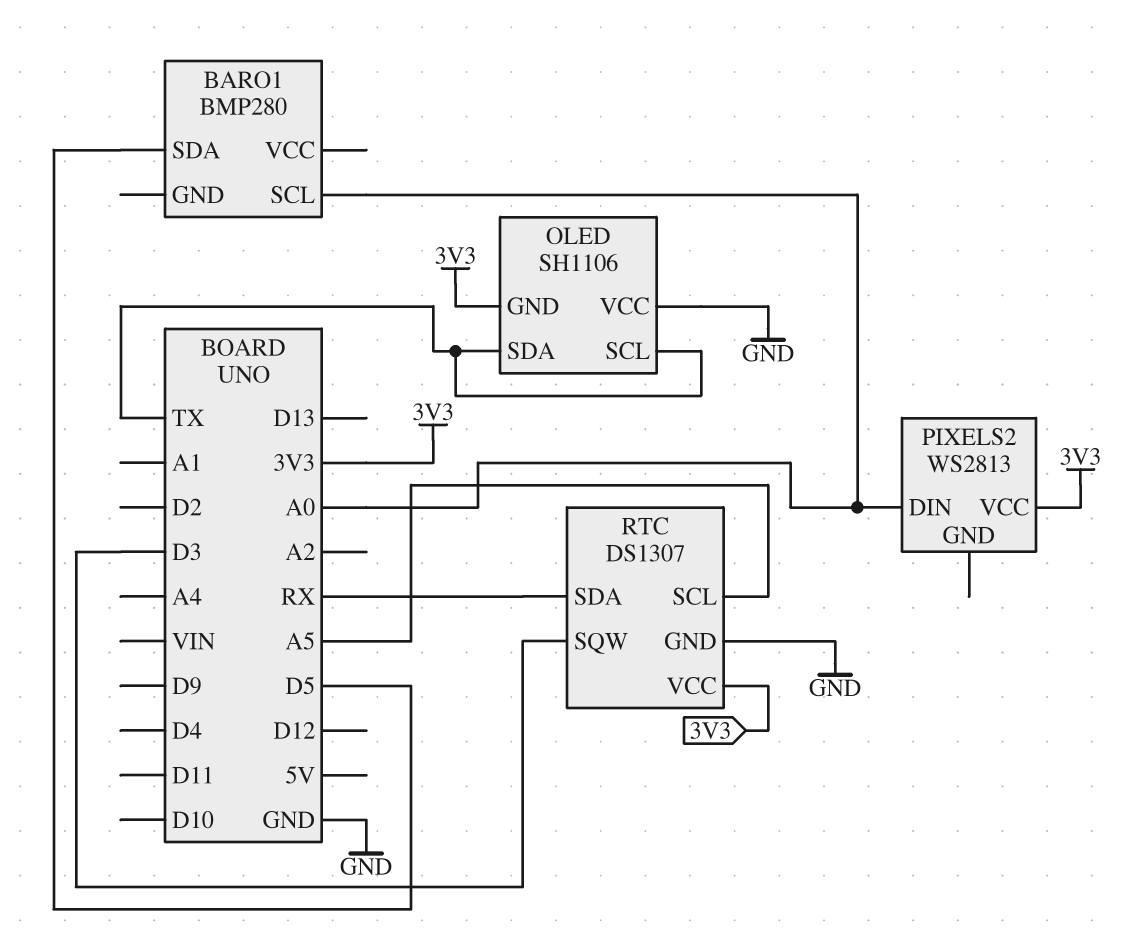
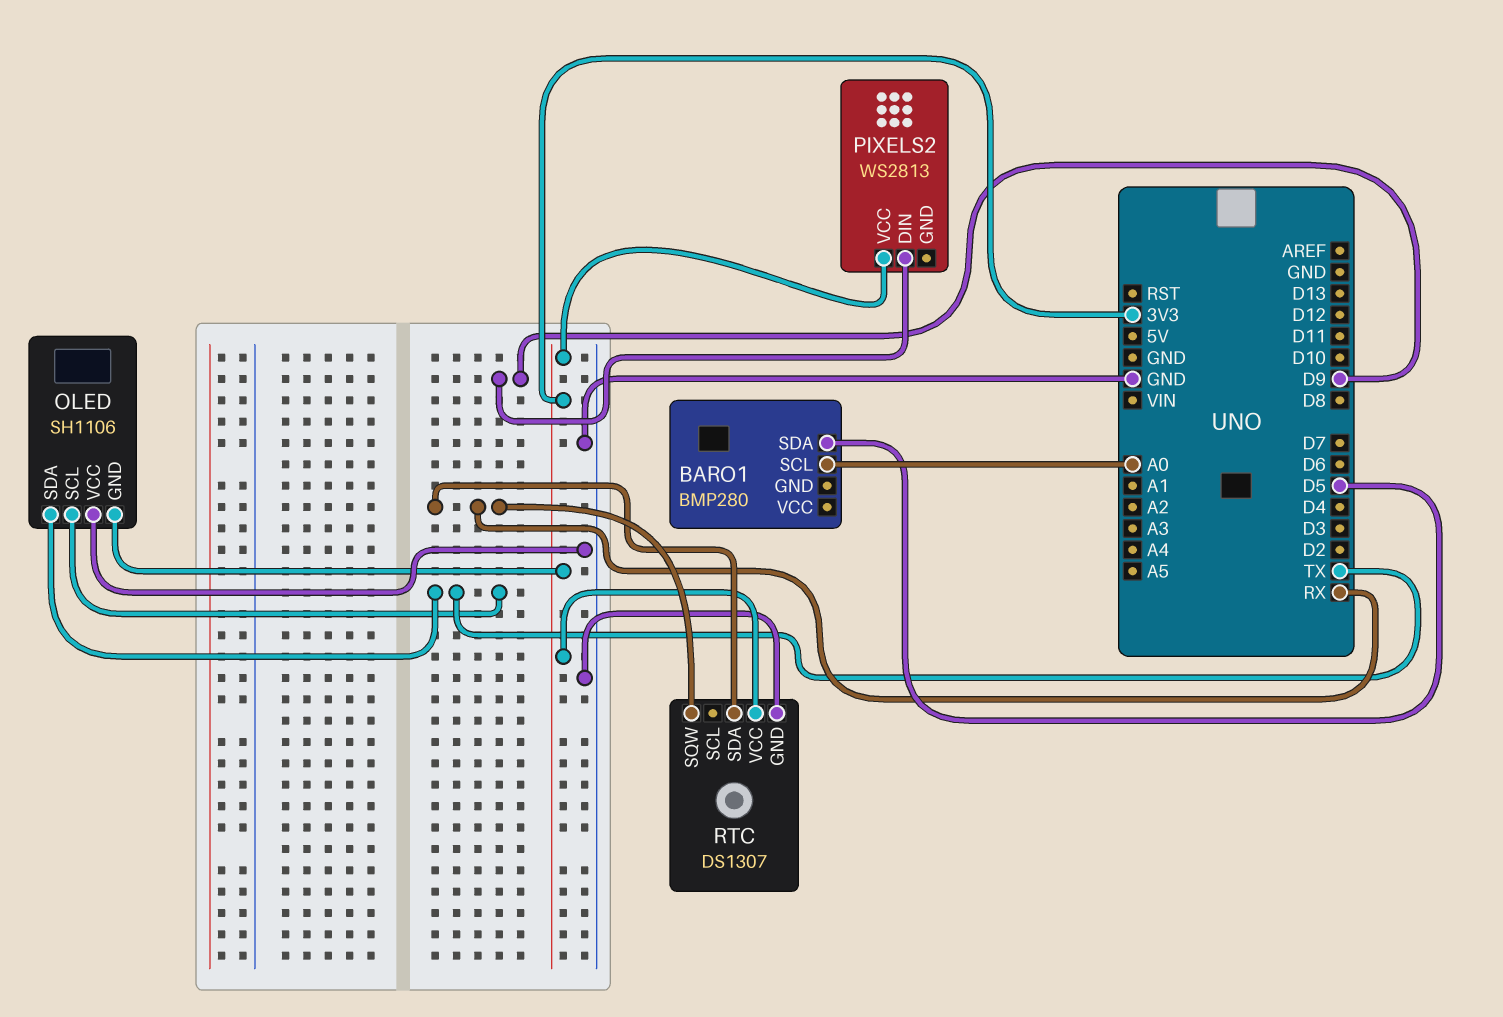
PIXELS2 pin DIN: A0 -> D9
RTC pin SCL: A5 -> none
RTC pin SQW: D3 -> RX

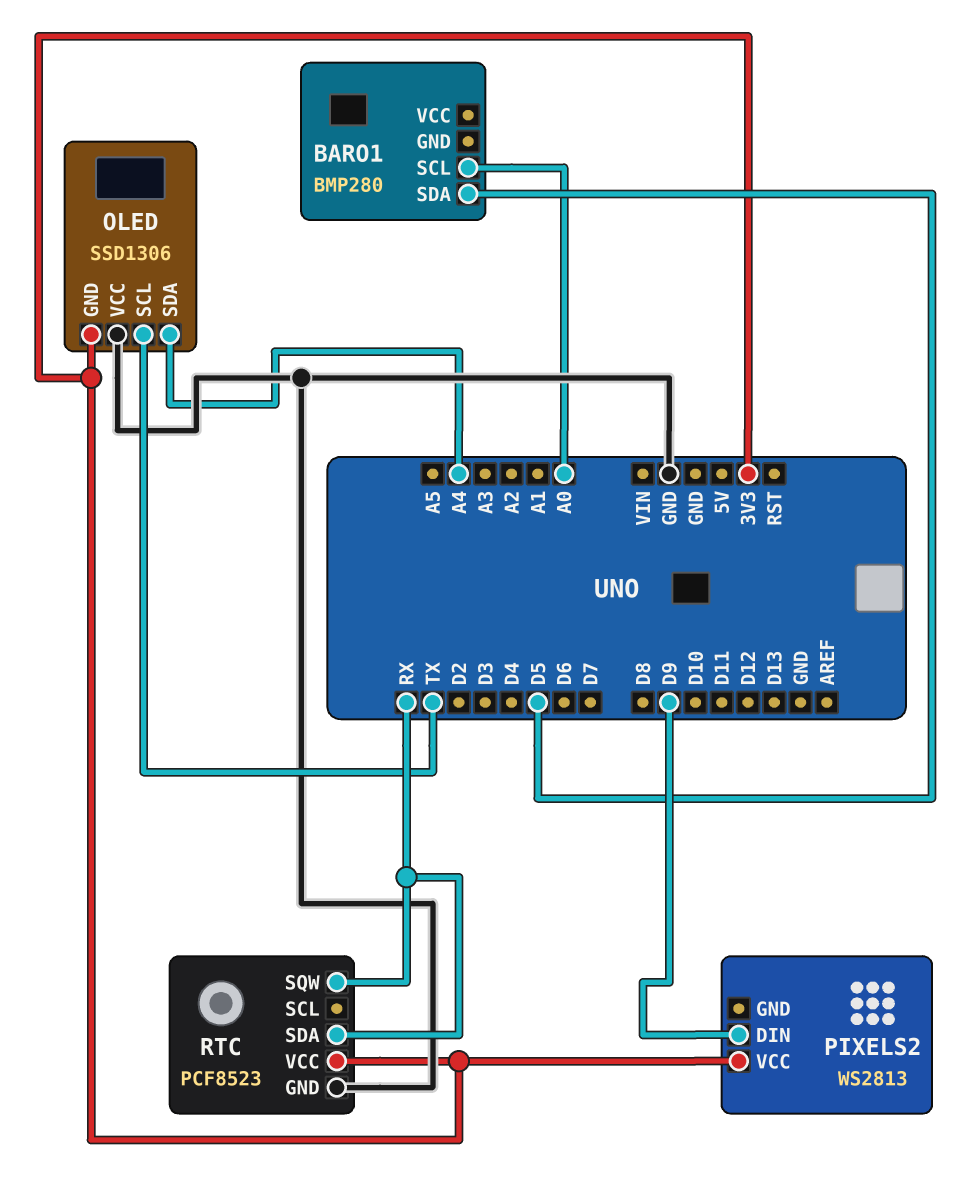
OLED: SH1106 -> SSD1306
OLED pin SDA: TX -> A4
RTC: DS1307 -> PCF8523

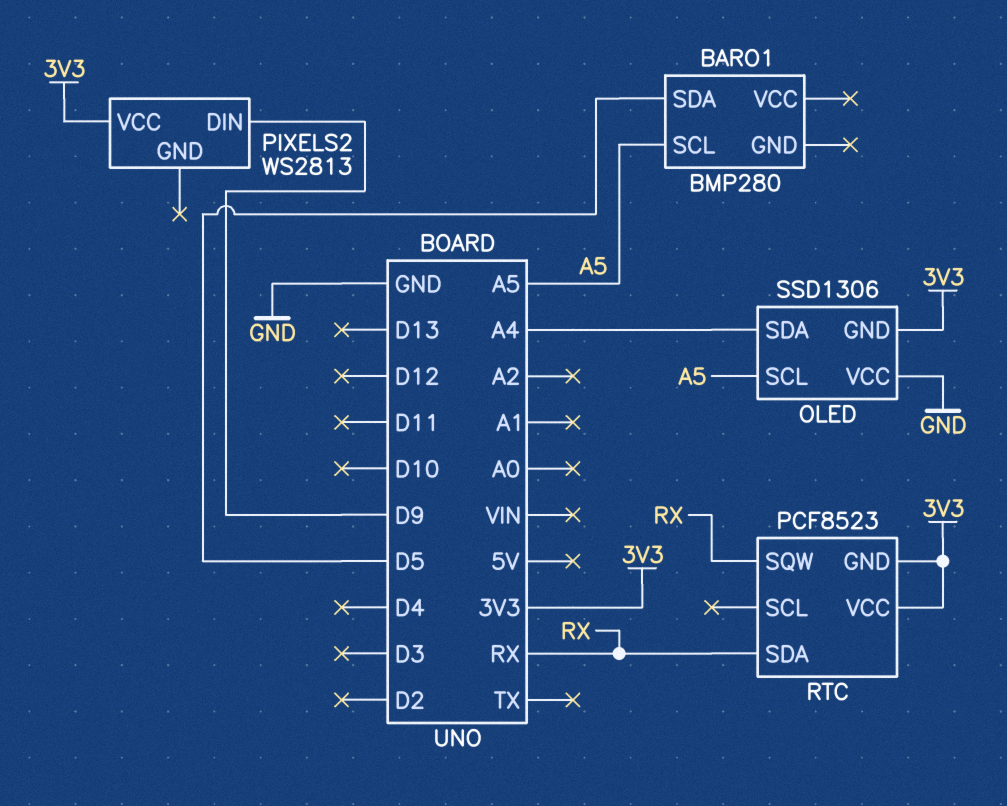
BARO1 pin SCL: A0 -> A5
OLED pin SCL: TX -> A5
RTC pin GND: GND -> 3V3

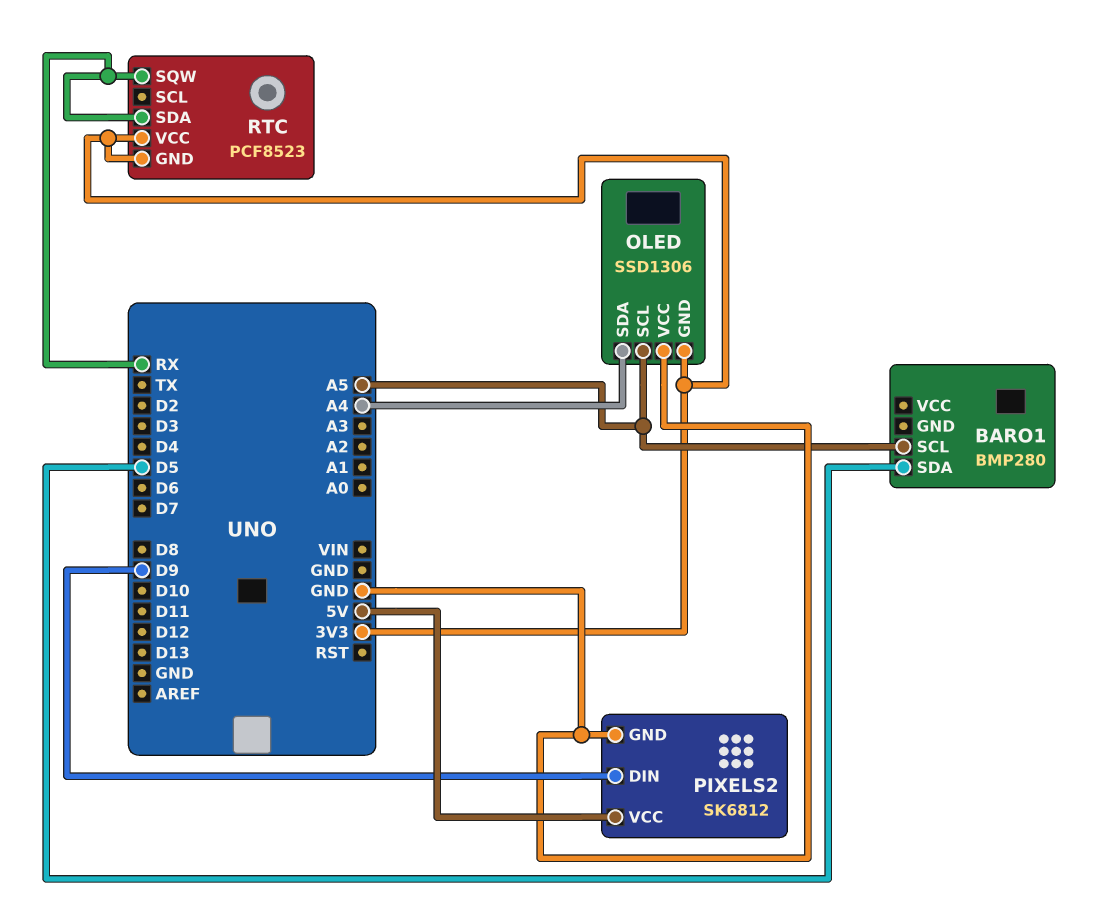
PIXELS2: WS2813 -> SK6812
PIXELS2 pin GND: none -> GND
PIXELS2 pin VCC: 3V3 -> 5V

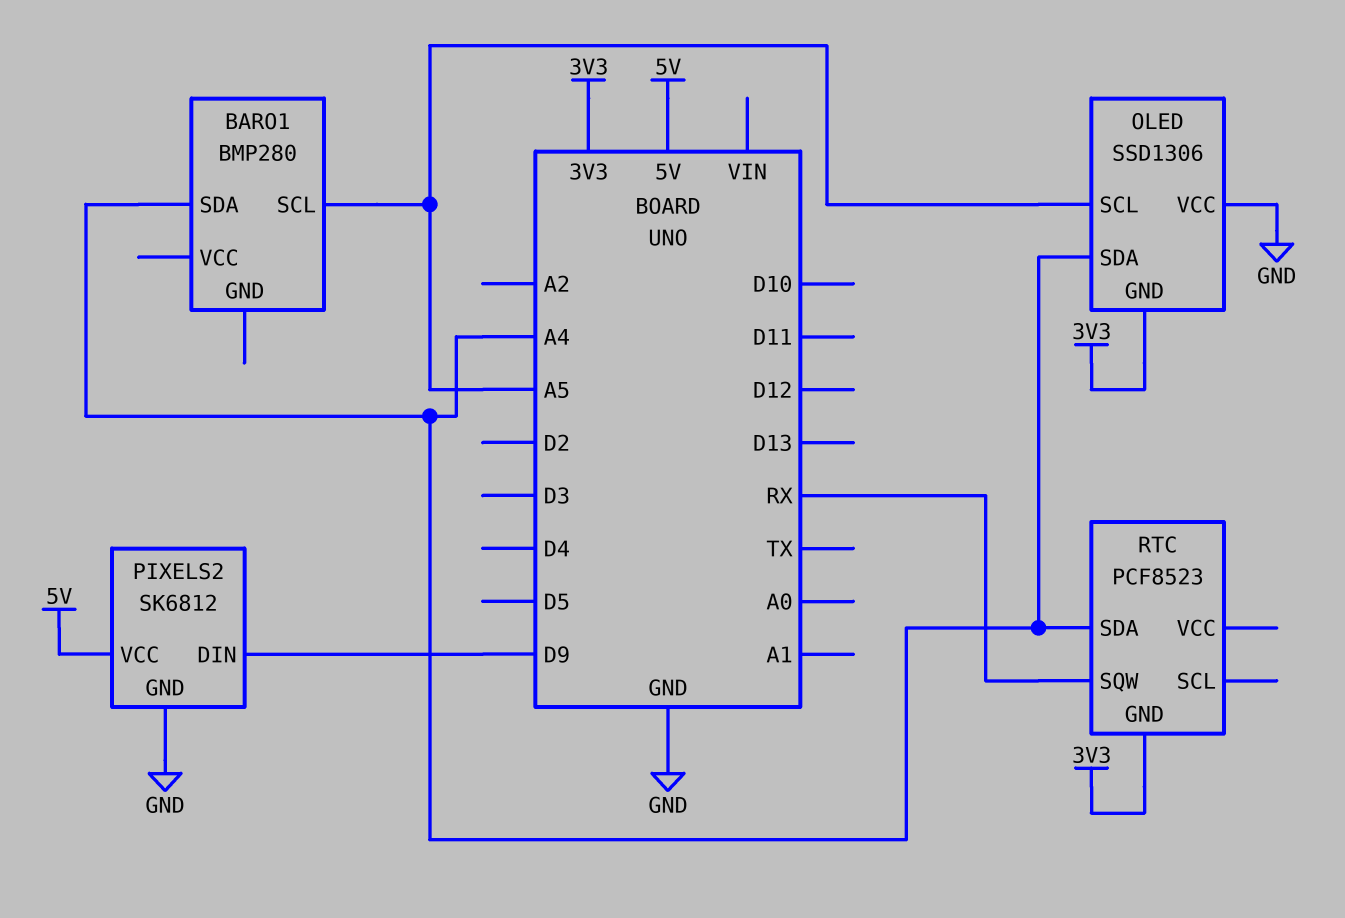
BARO1 pin SDA: D5 -> A4
RTC pin SDA: RX -> A4
RTC pin VCC: 3V3 -> none

